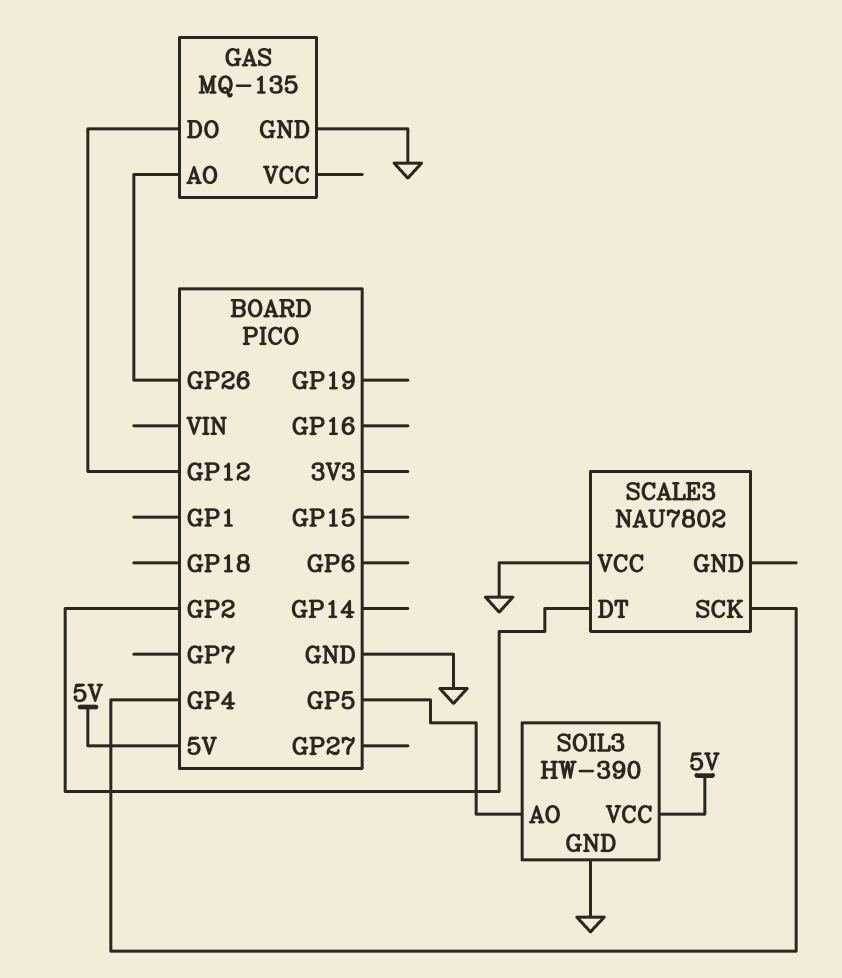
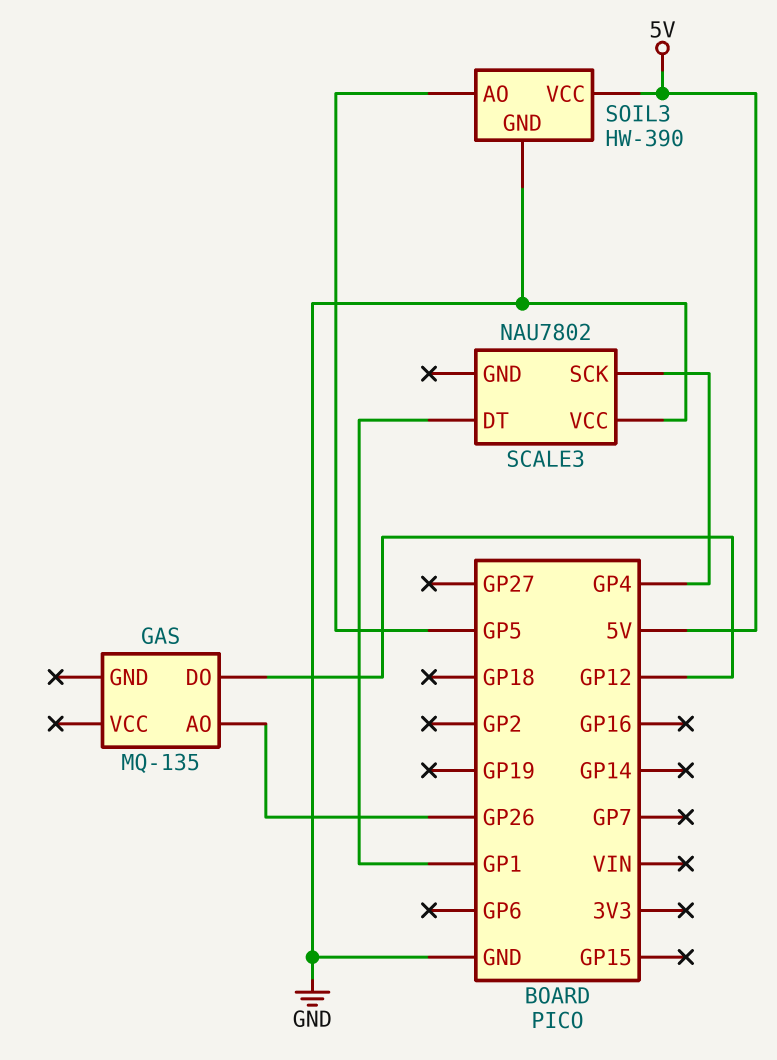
GAS pin GND: GND -> none
SCALE3 pin DT: GP2 -> GP1

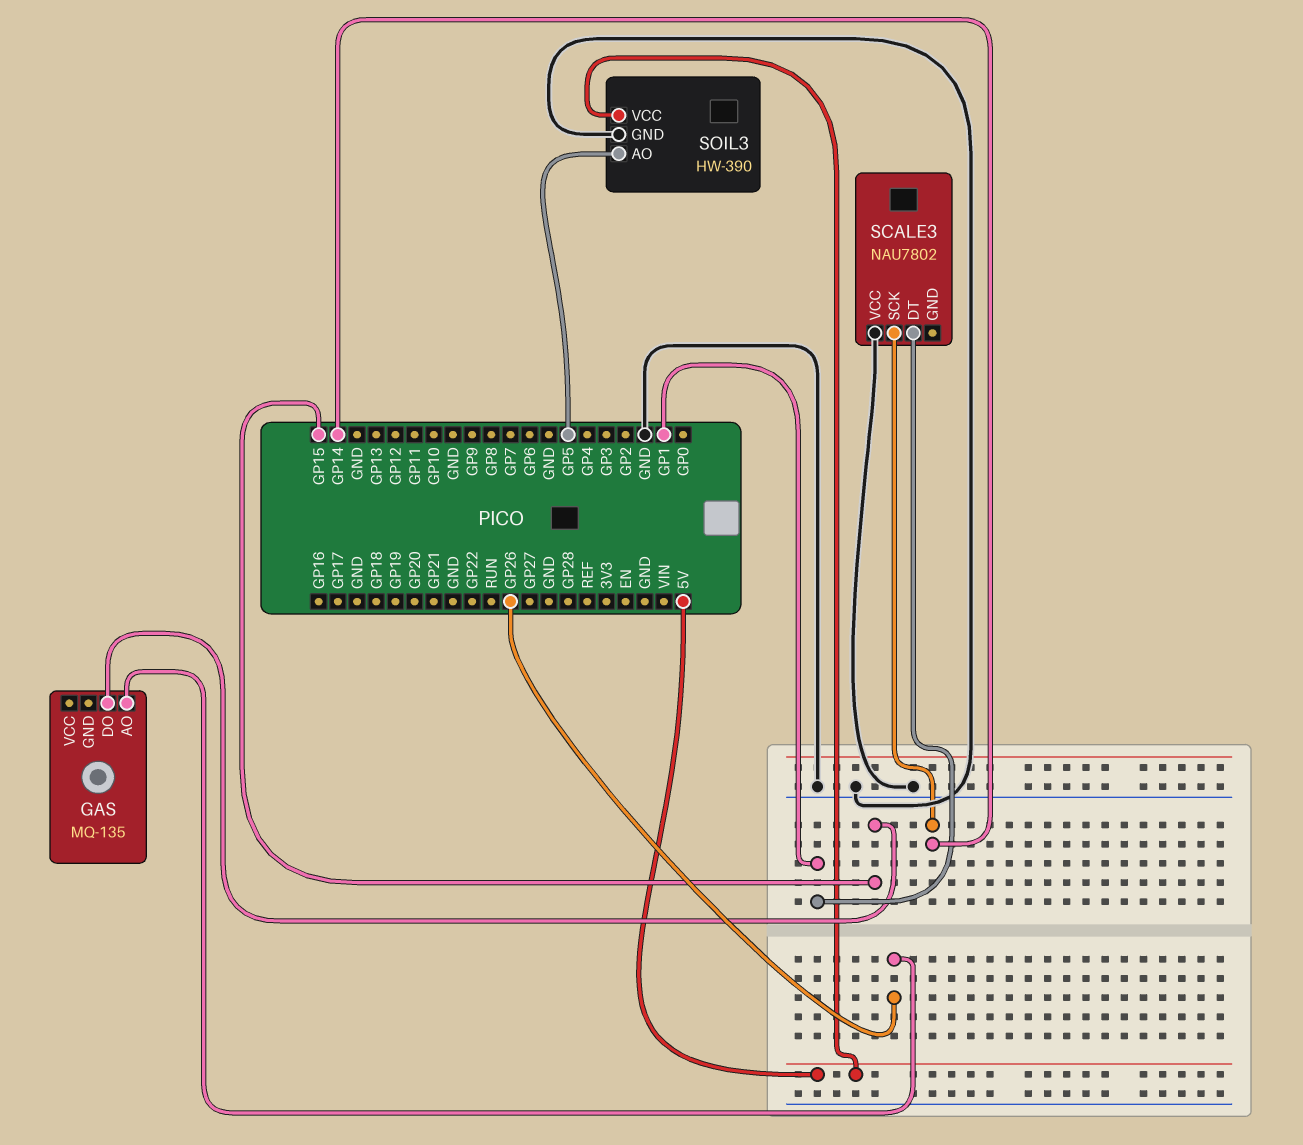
GAS pin DO: GP12 -> GP15
SCALE3 pin SCK: GP4 -> GP14

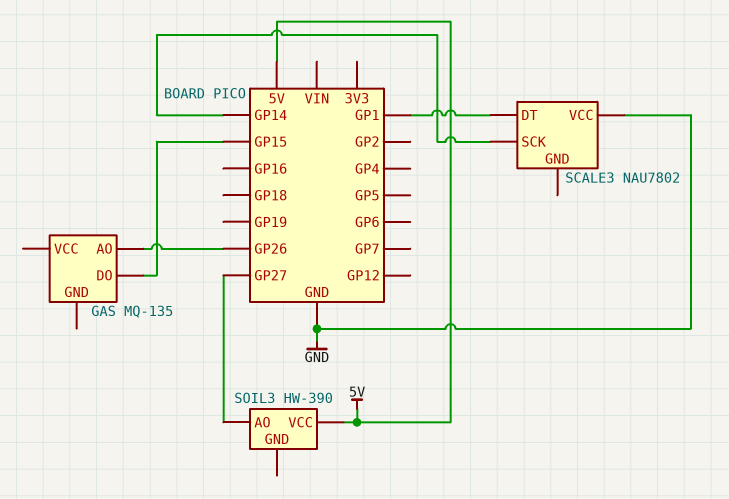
SOIL3 pin AO: GP5 -> GP27
SOIL3 pin GND: GND -> none

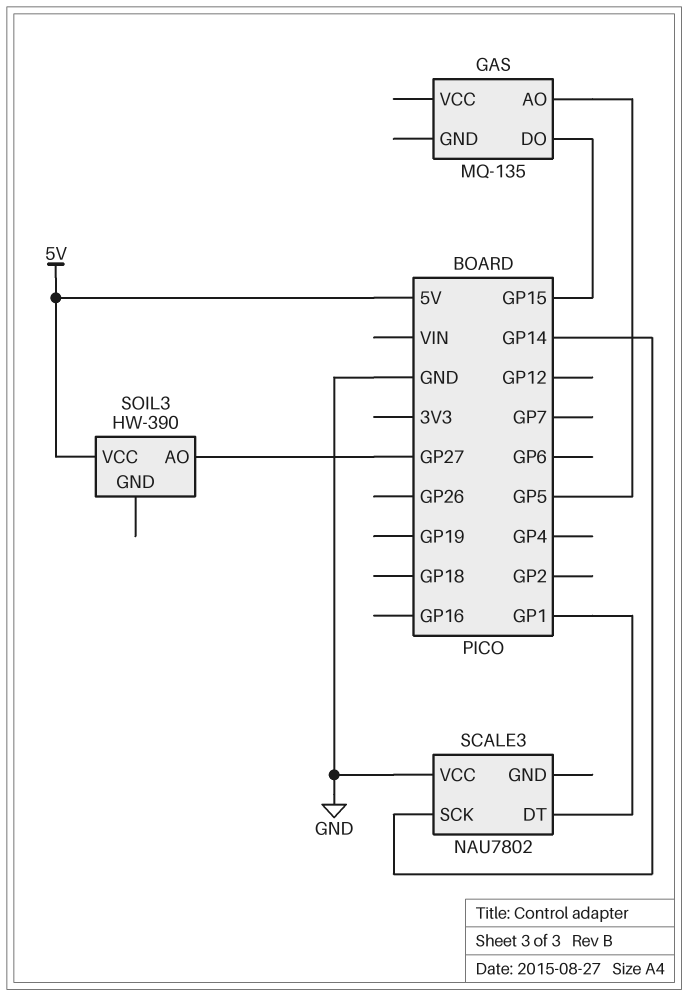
GAS pin AO: GP26 -> GP5

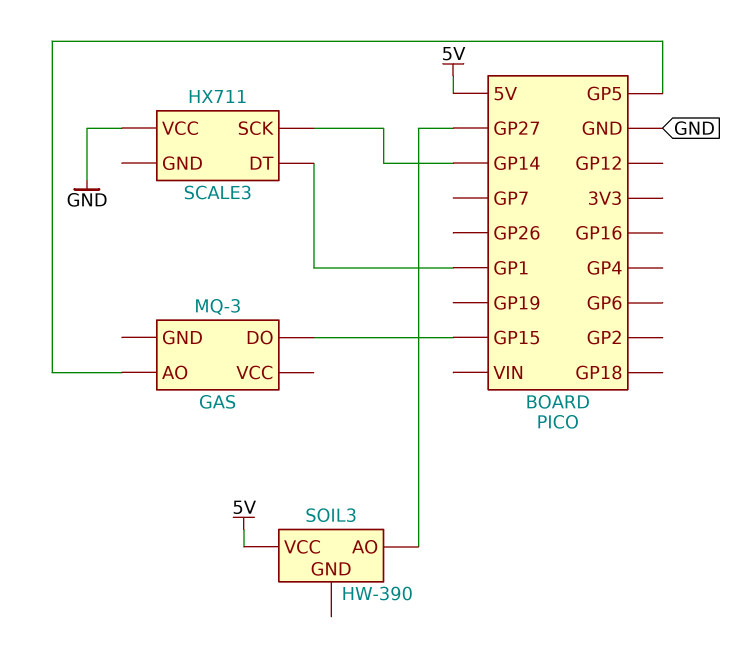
GAS: MQ-135 -> MQ-3
SCALE3: NAU7802 -> HX711

